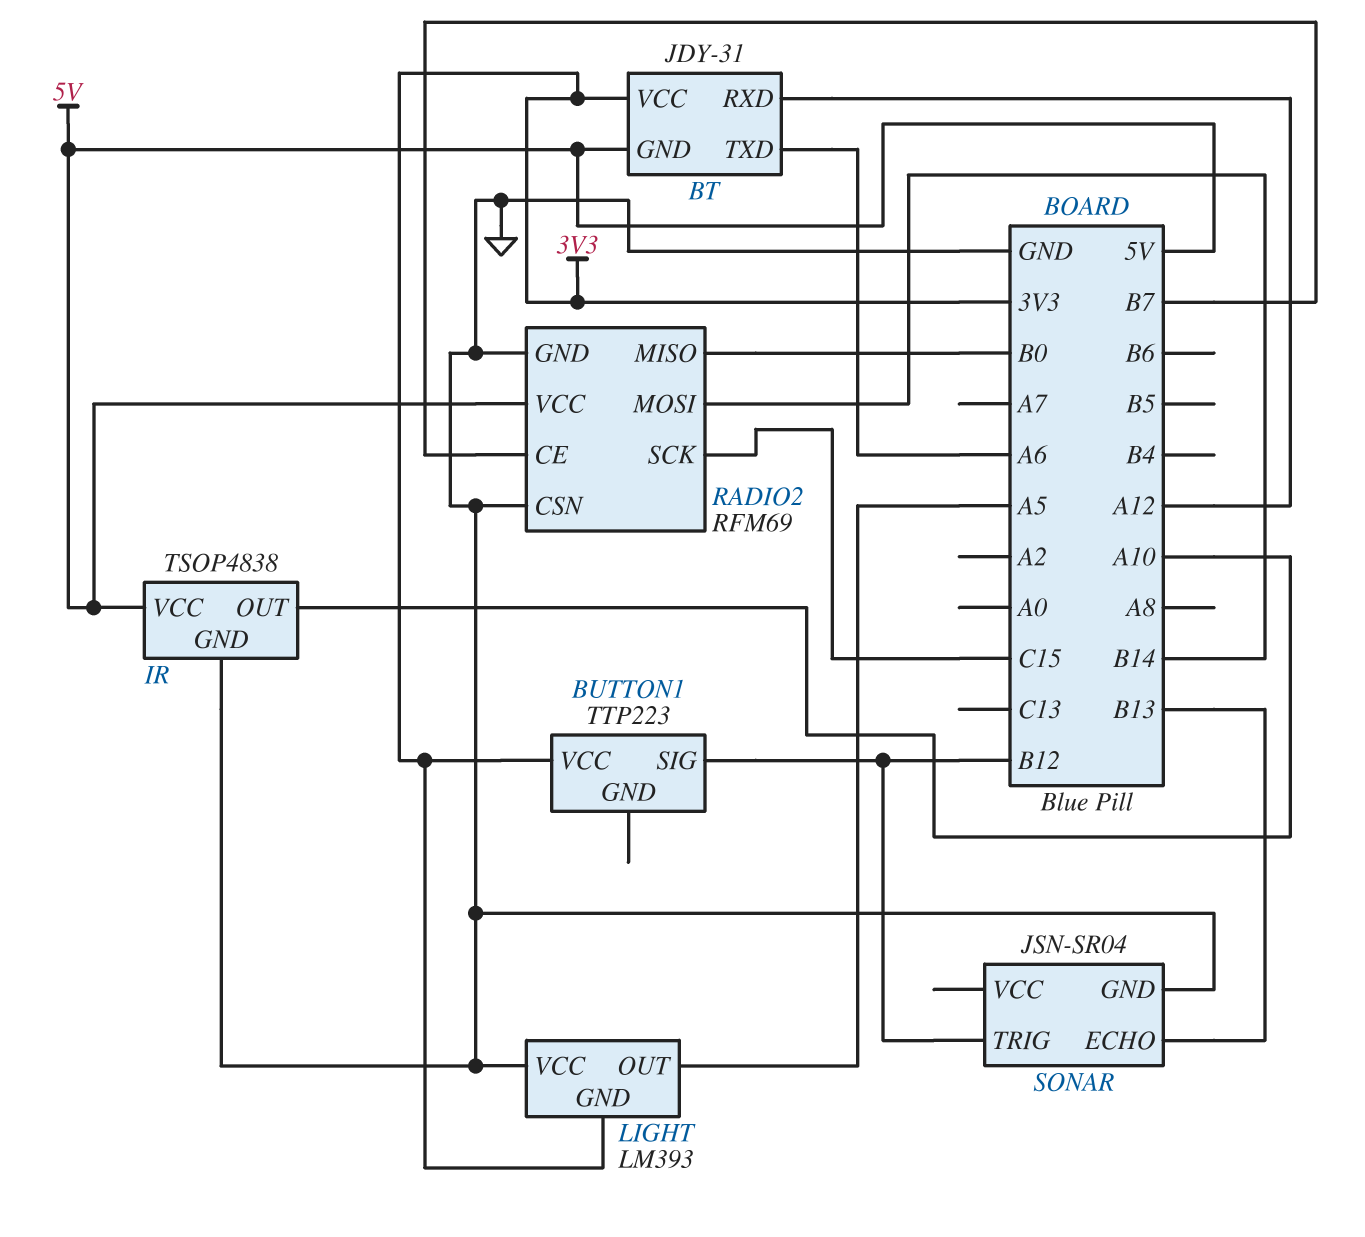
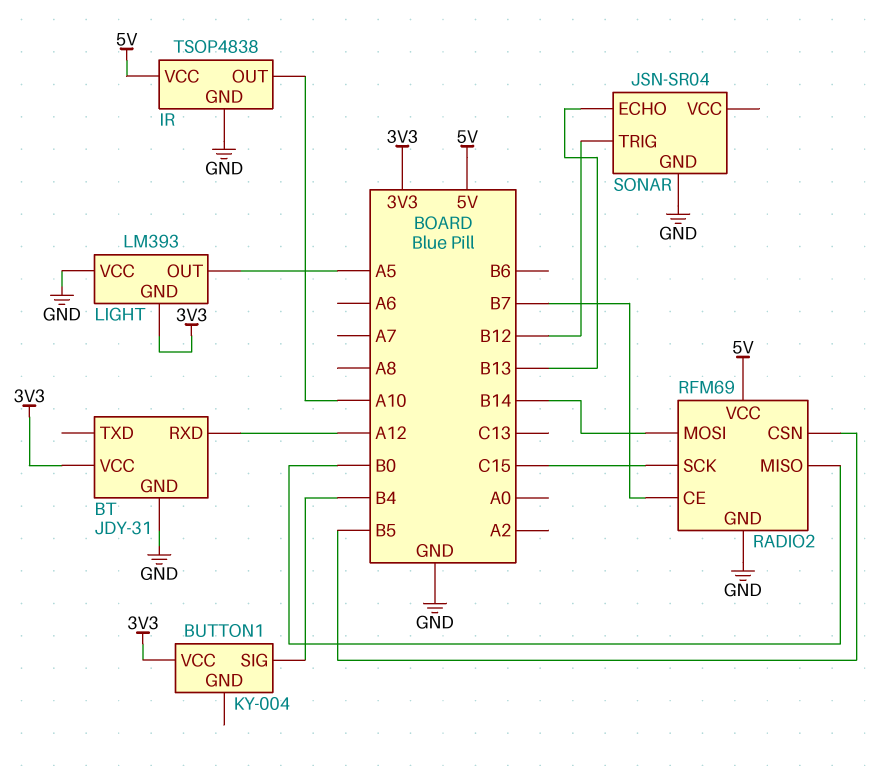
BT pin GND: 5V -> GND
BT pin TXD: A6 -> none
BUTTON1: TTP223 -> KY-004
BUTTON1 pin SIG: B12 -> B4
RADIO2 pin CSN: GND -> B5

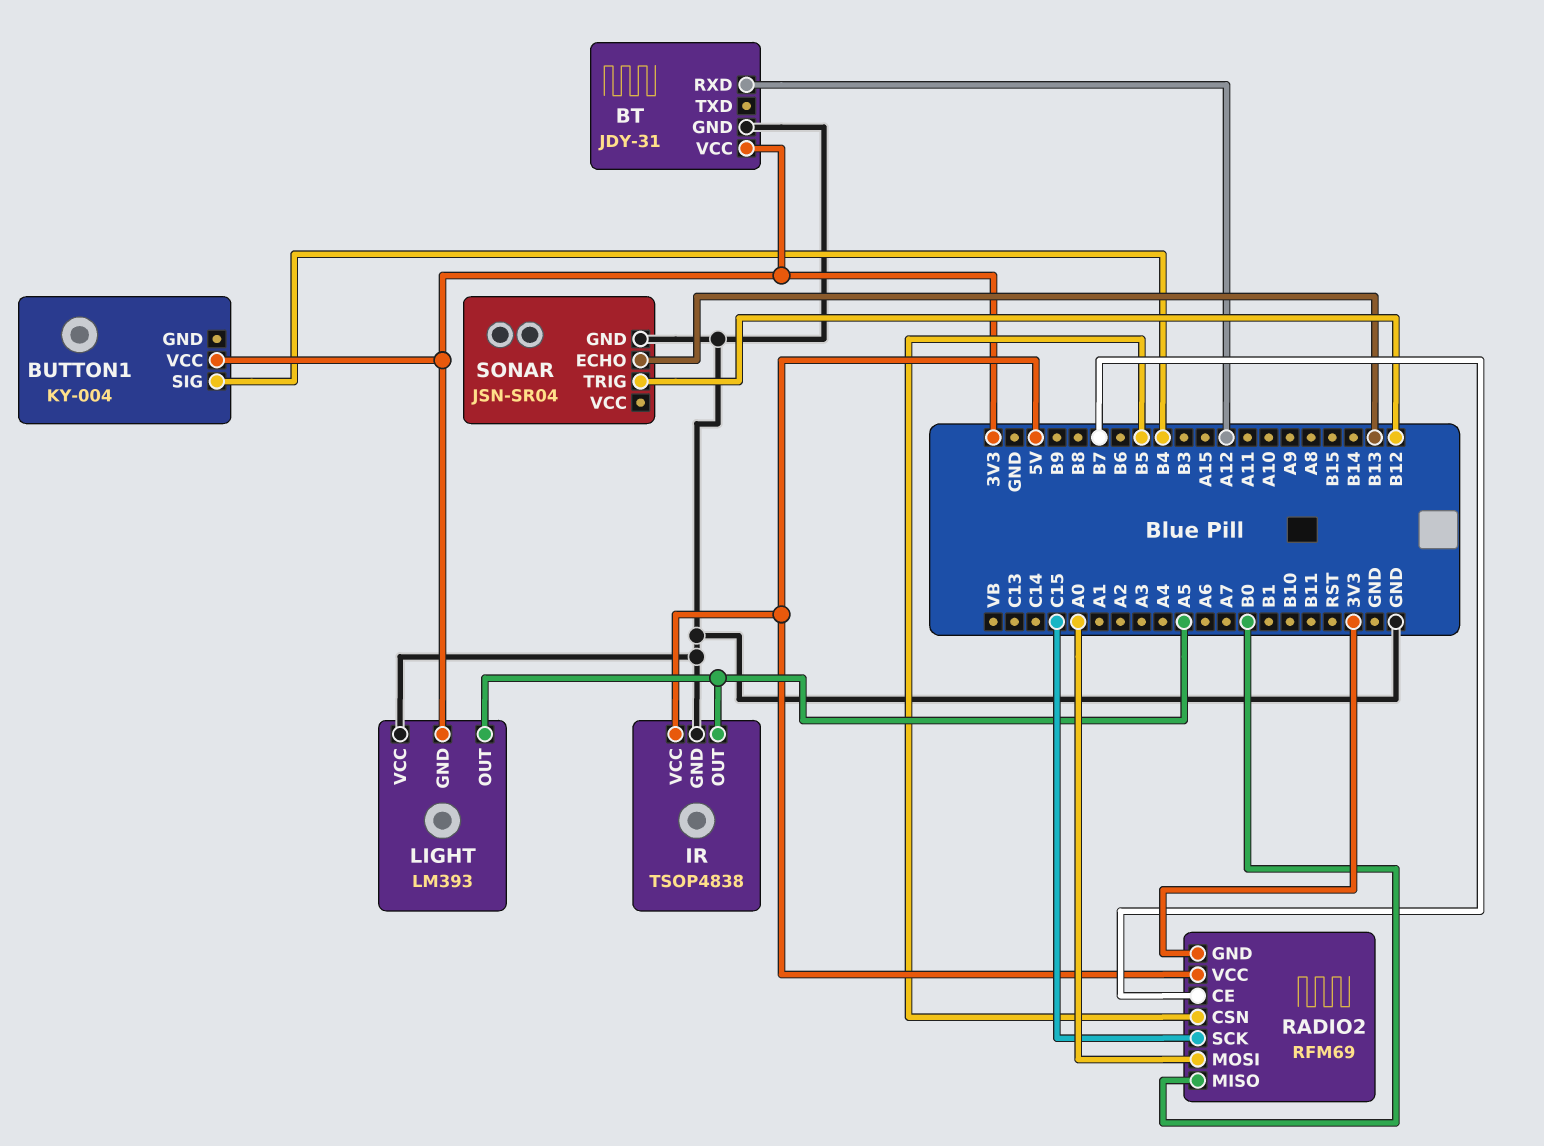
IR pin OUT: A10 -> A5
RADIO2 pin GND: GND -> 3V3
RADIO2 pin MOSI: B14 -> A0

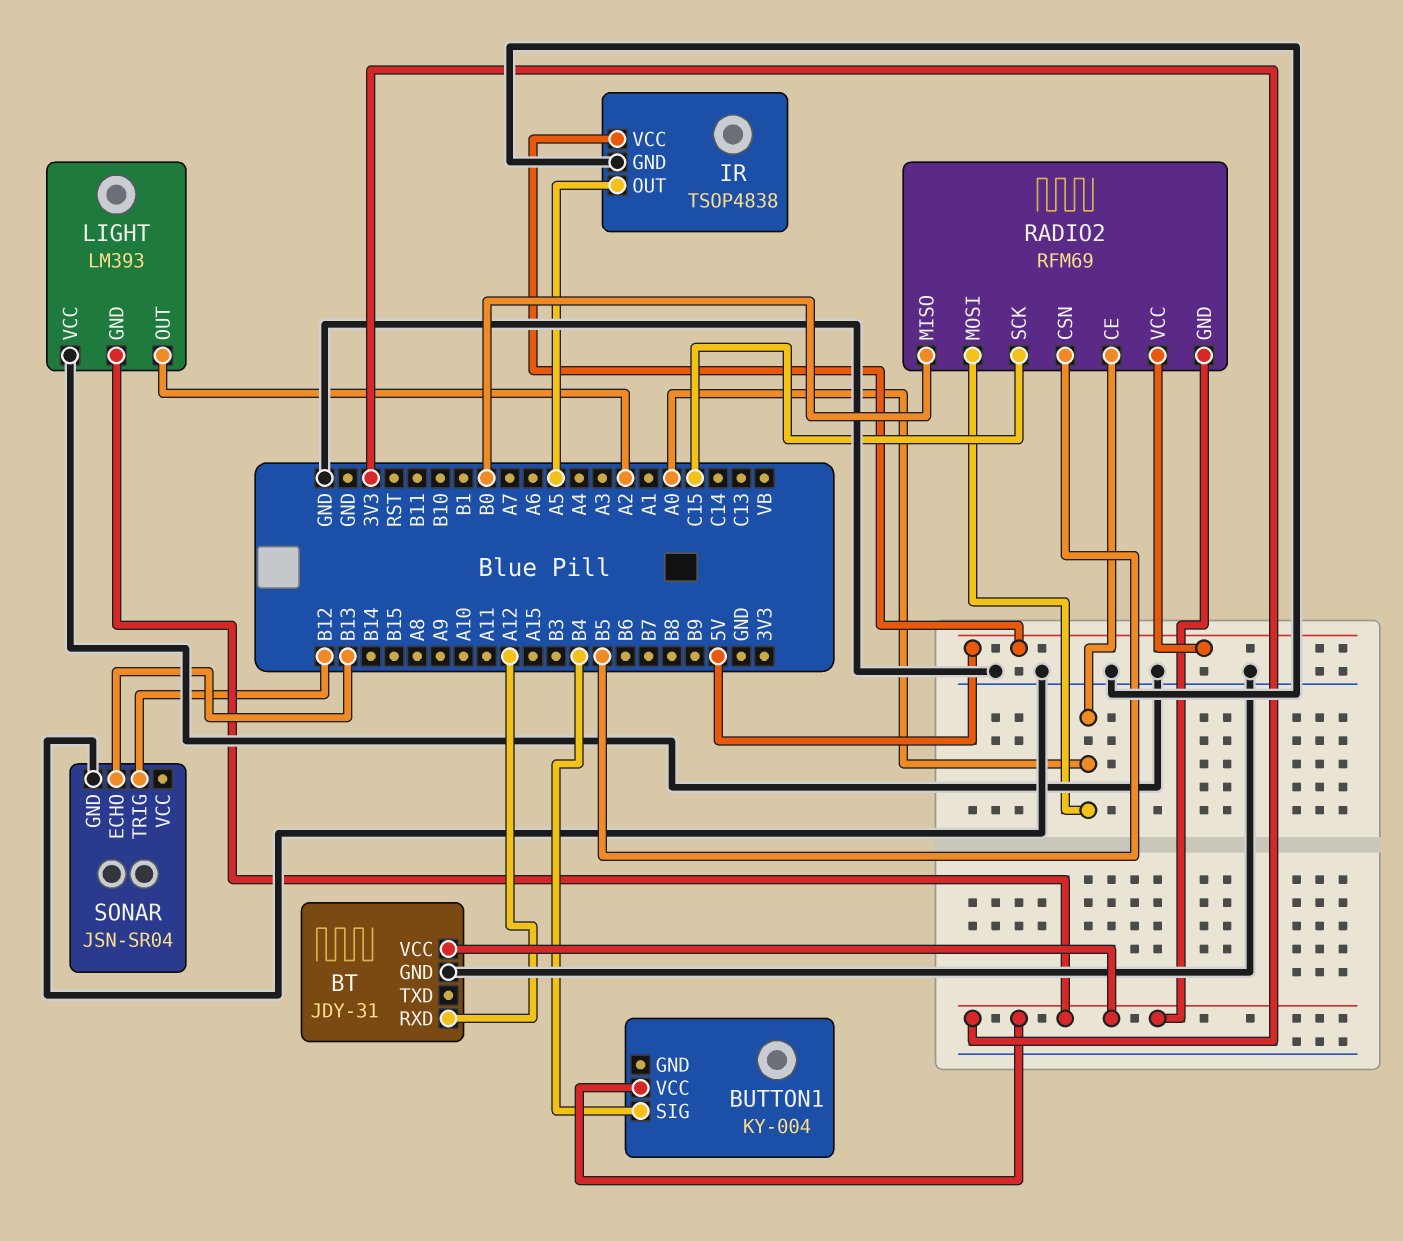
LIGHT pin OUT: A5 -> A2
RADIO2 pin CE: B7 -> A0

